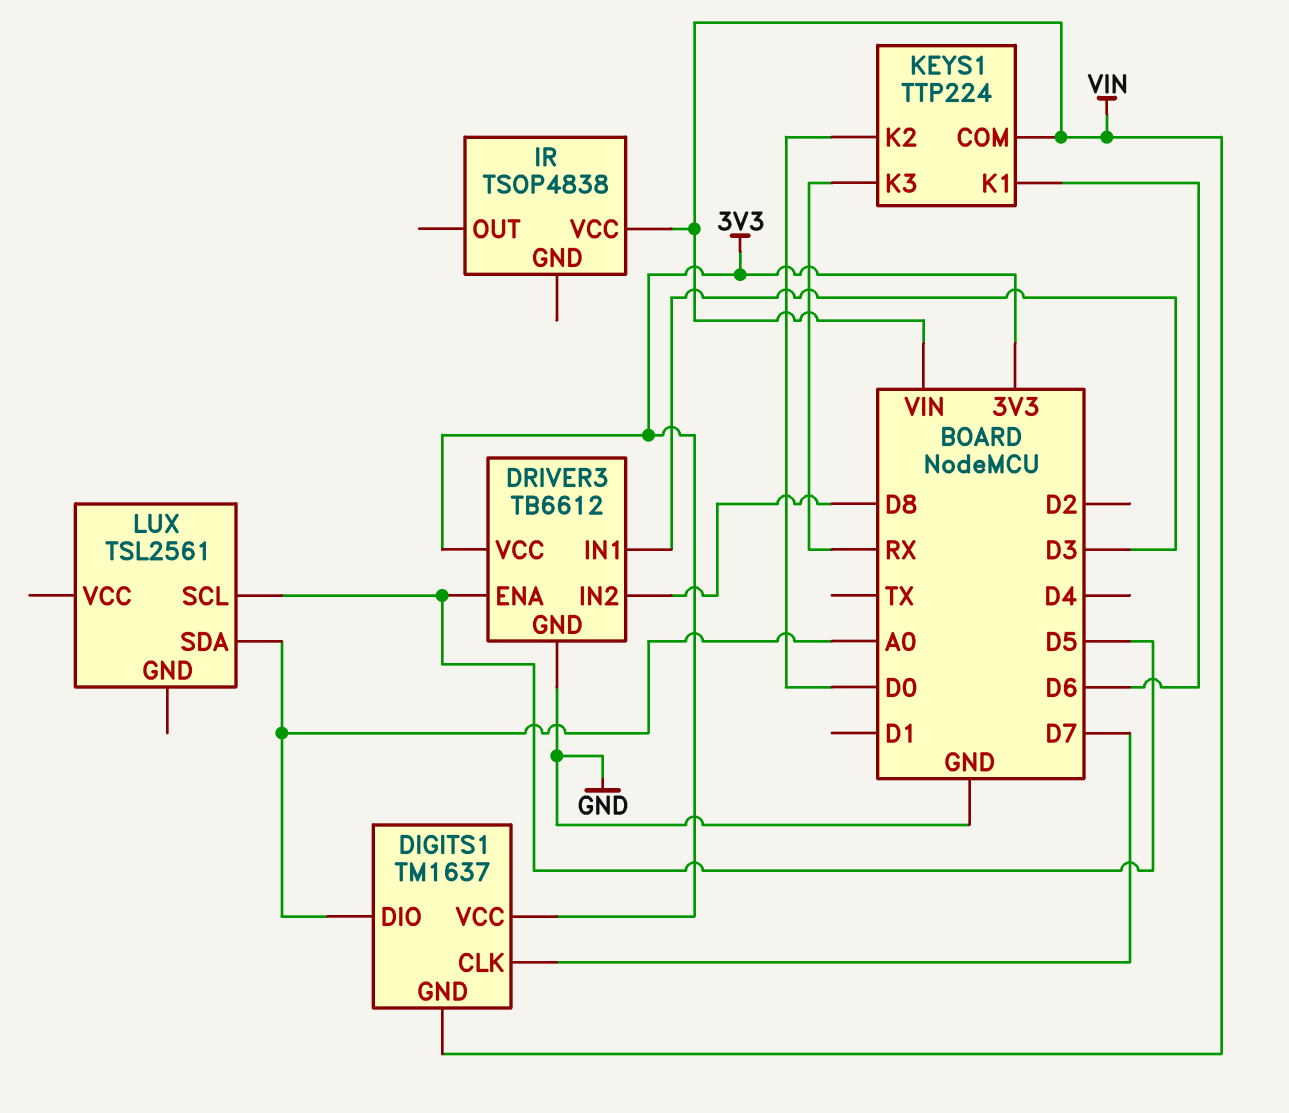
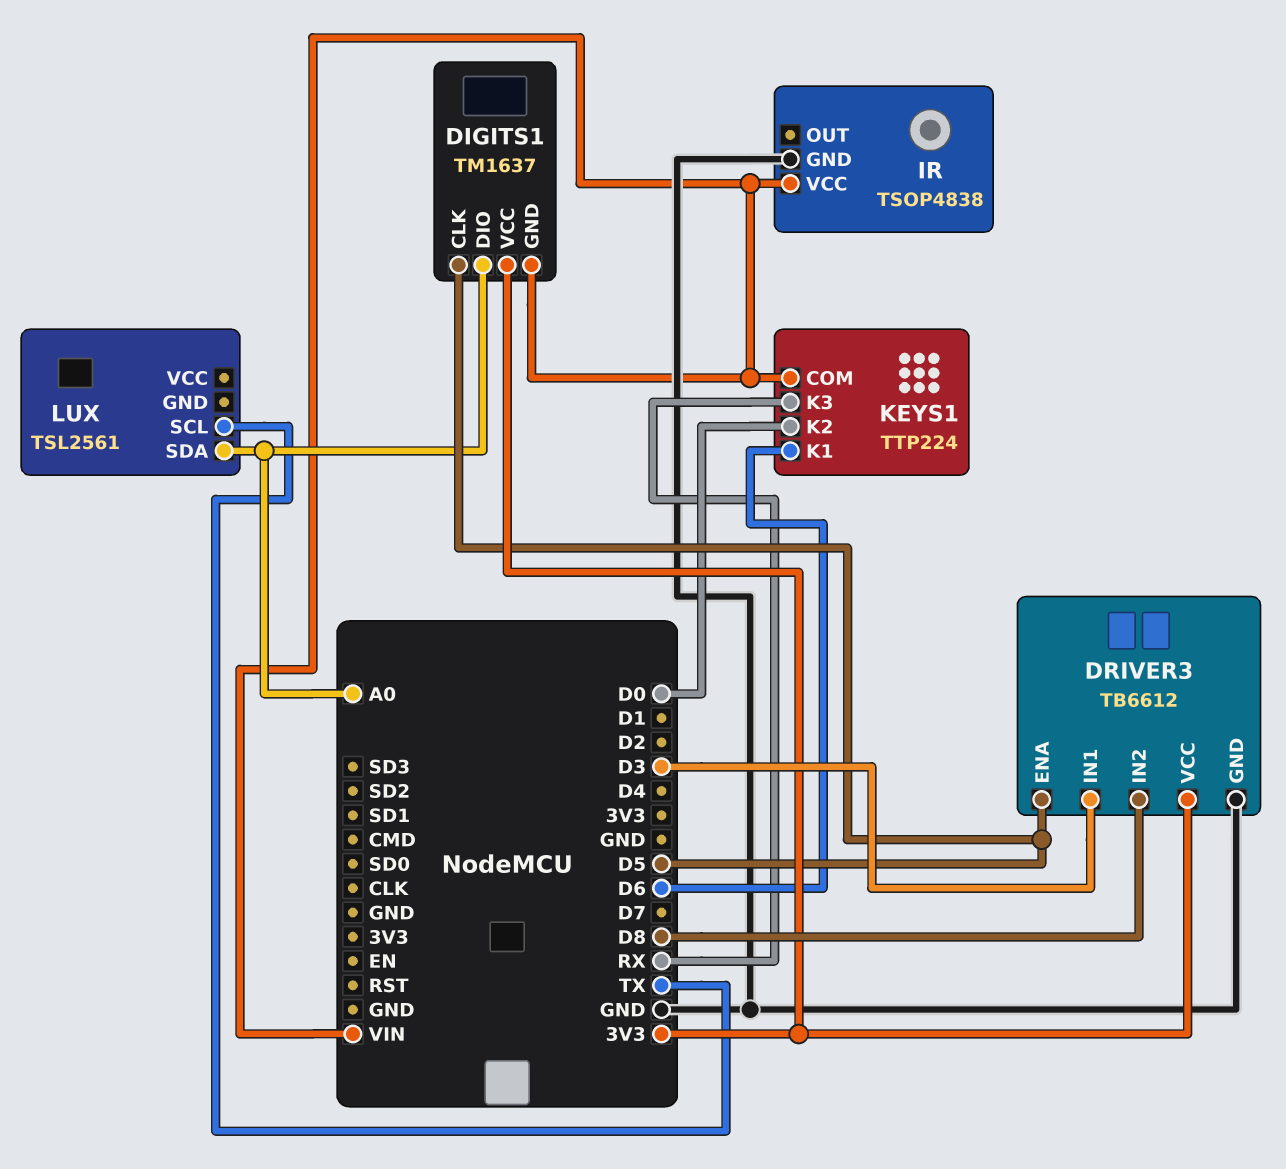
DIGITS1 pin CLK: D7 -> D5
IR pin GND: none -> GND
LUX pin SCL: D5 -> TX

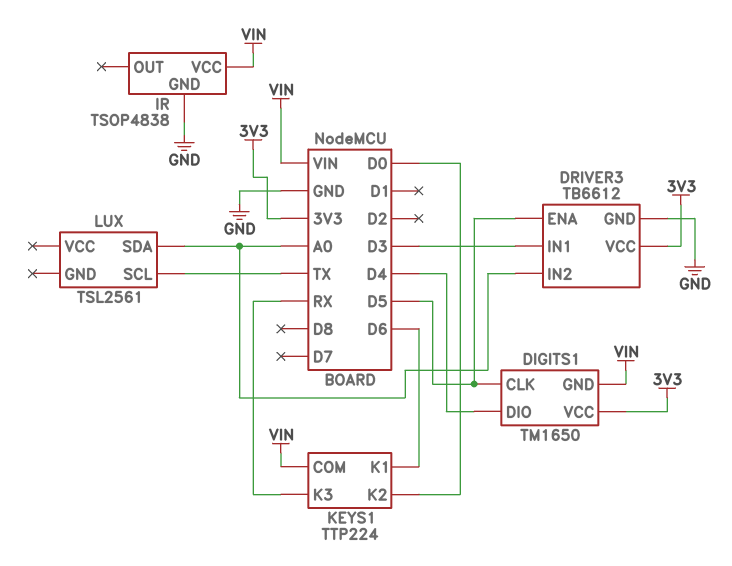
DIGITS1: TM1637 -> TM1650
DIGITS1 pin DIO: A0 -> D4
DRIVER3 pin IN2: D8 -> A0

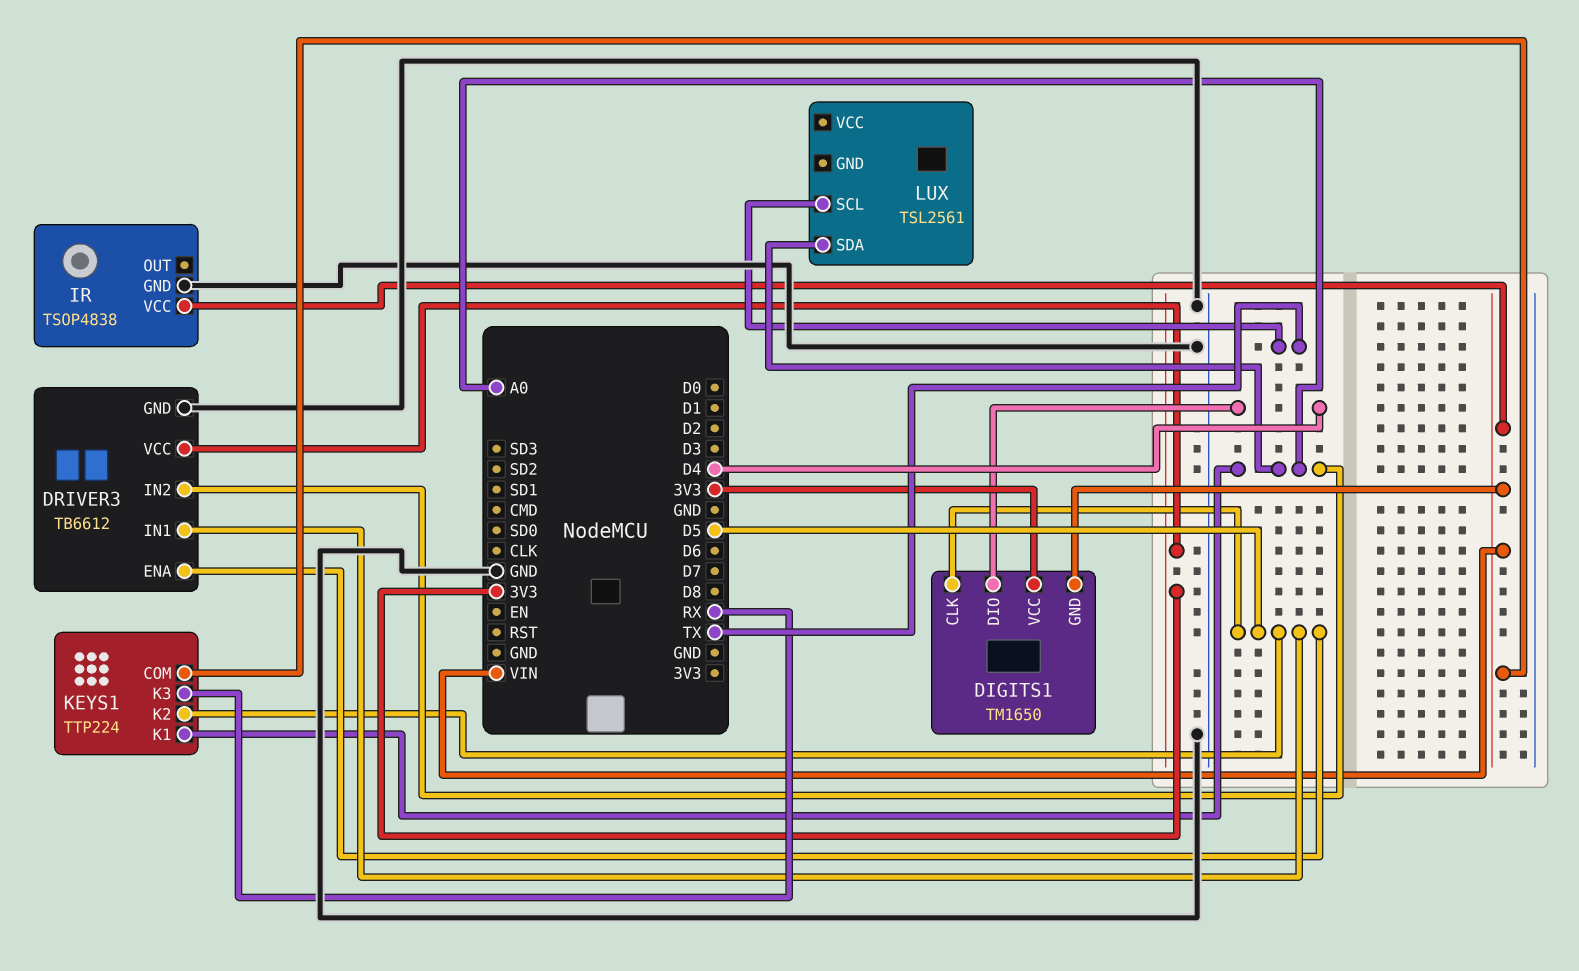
DRIVER3 pin IN1: D3 -> D5
KEYS1 pin K1: D6 -> A0
KEYS1 pin K2: D0 -> D5

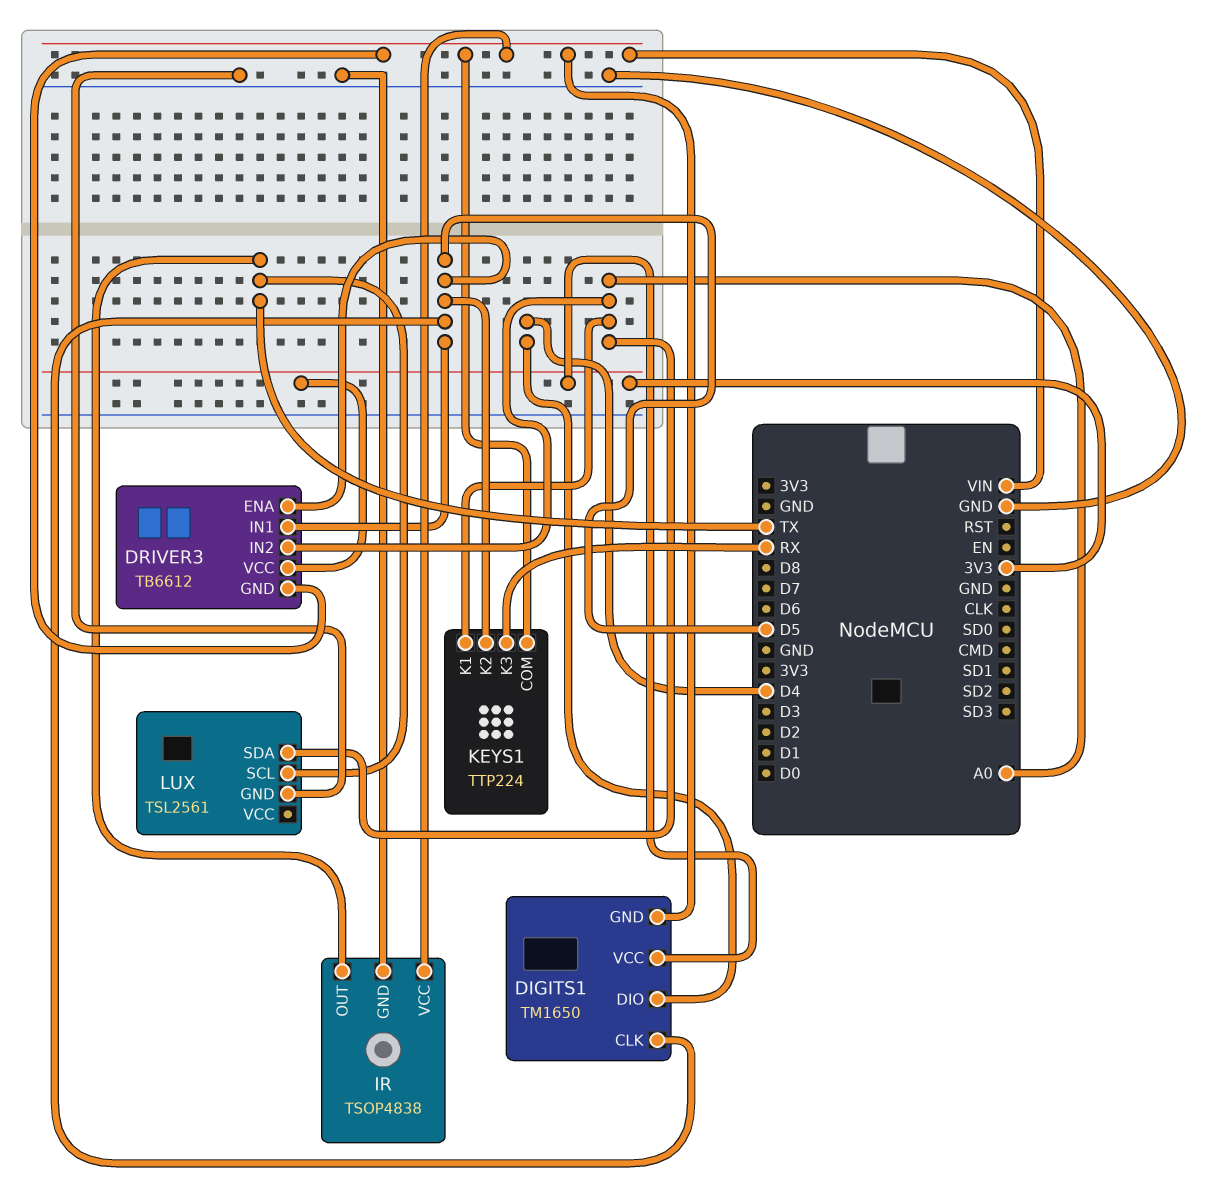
DRIVER3 pin GND: GND -> VIN
IR pin OUT: none -> TX
LUX pin GND: none -> GND

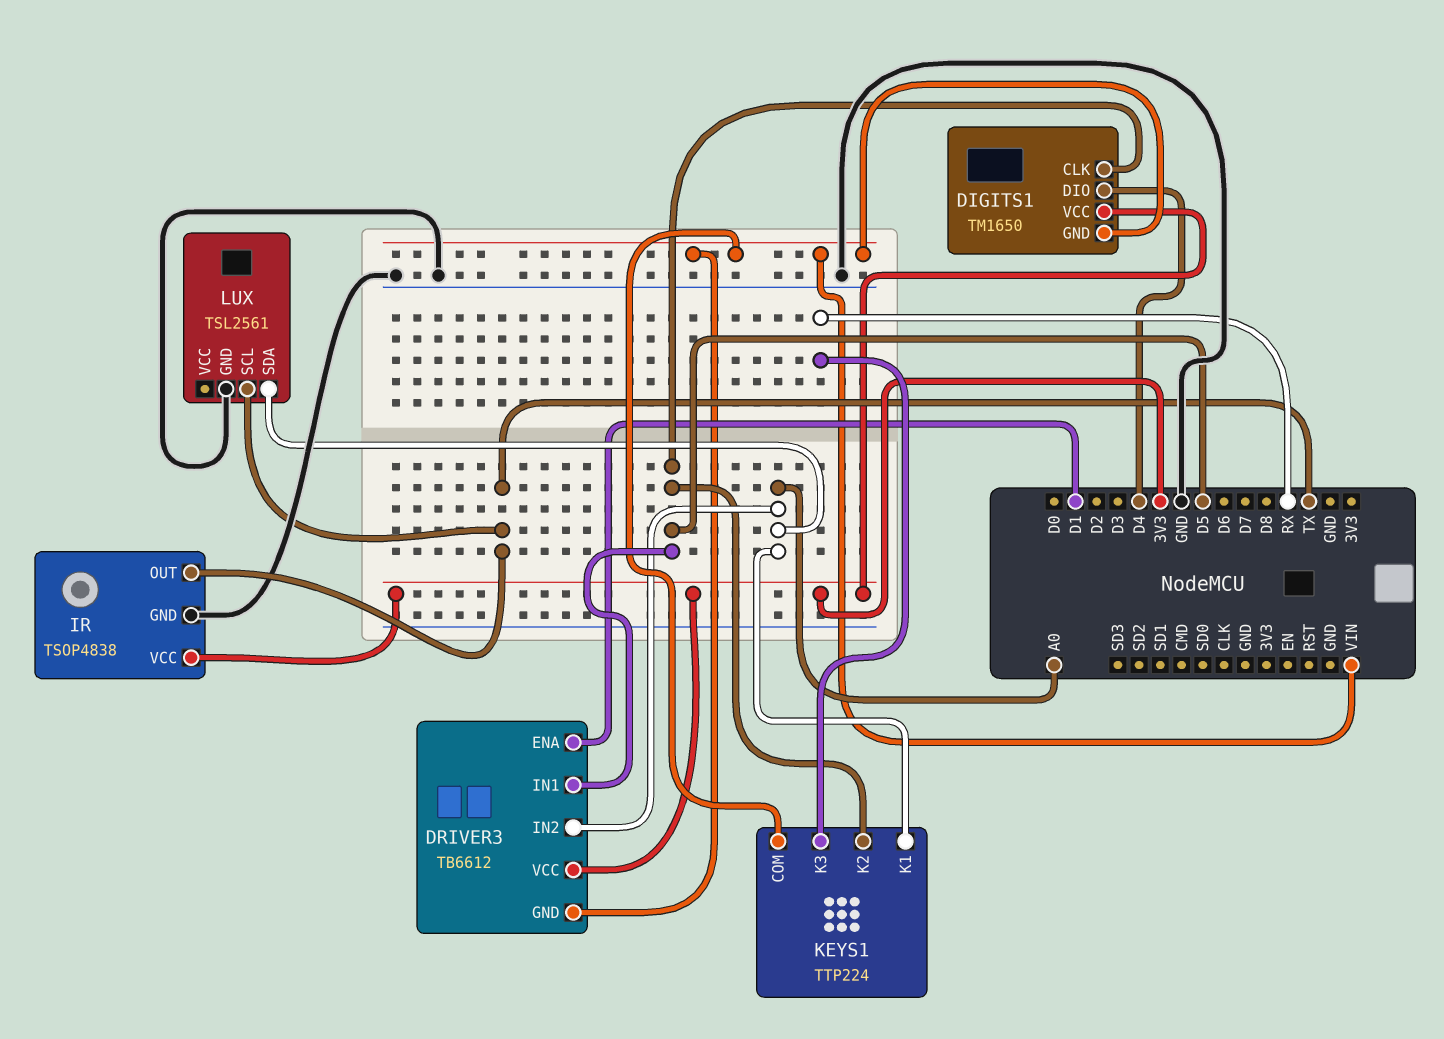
DRIVER3 pin ENA: D5 -> D1
IR pin VCC: VIN -> 3V3

